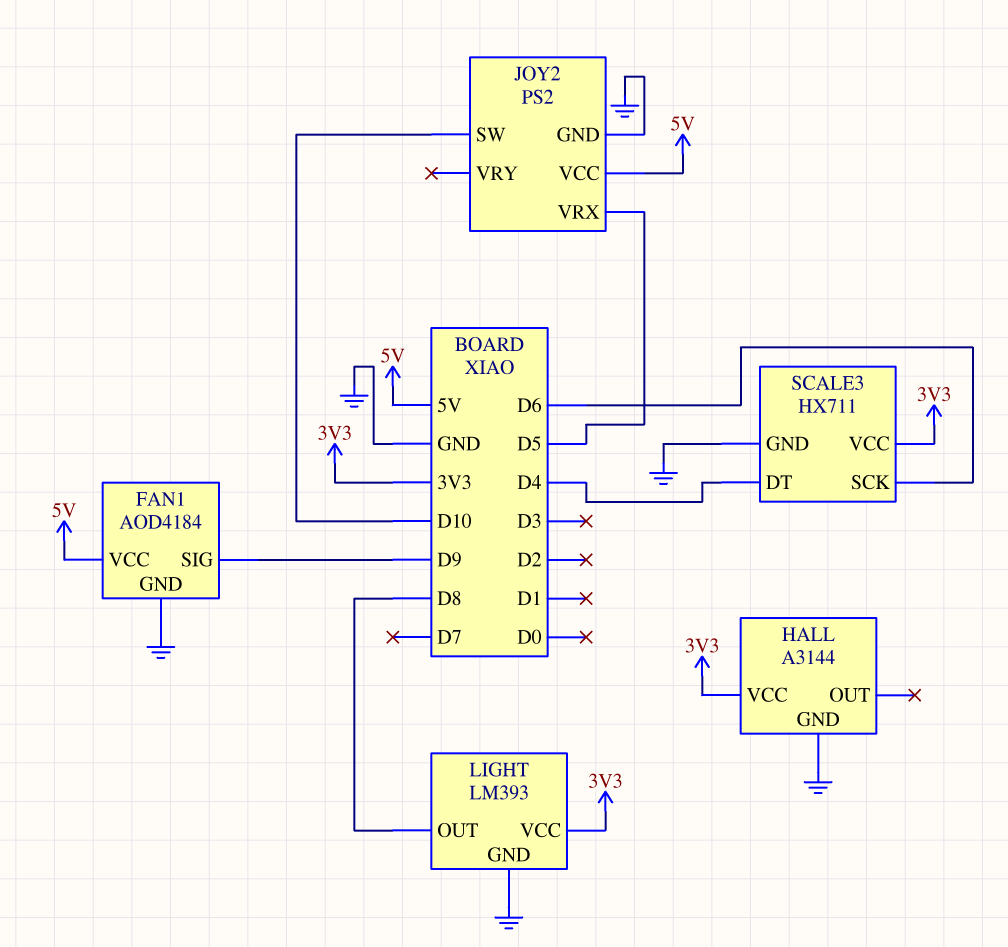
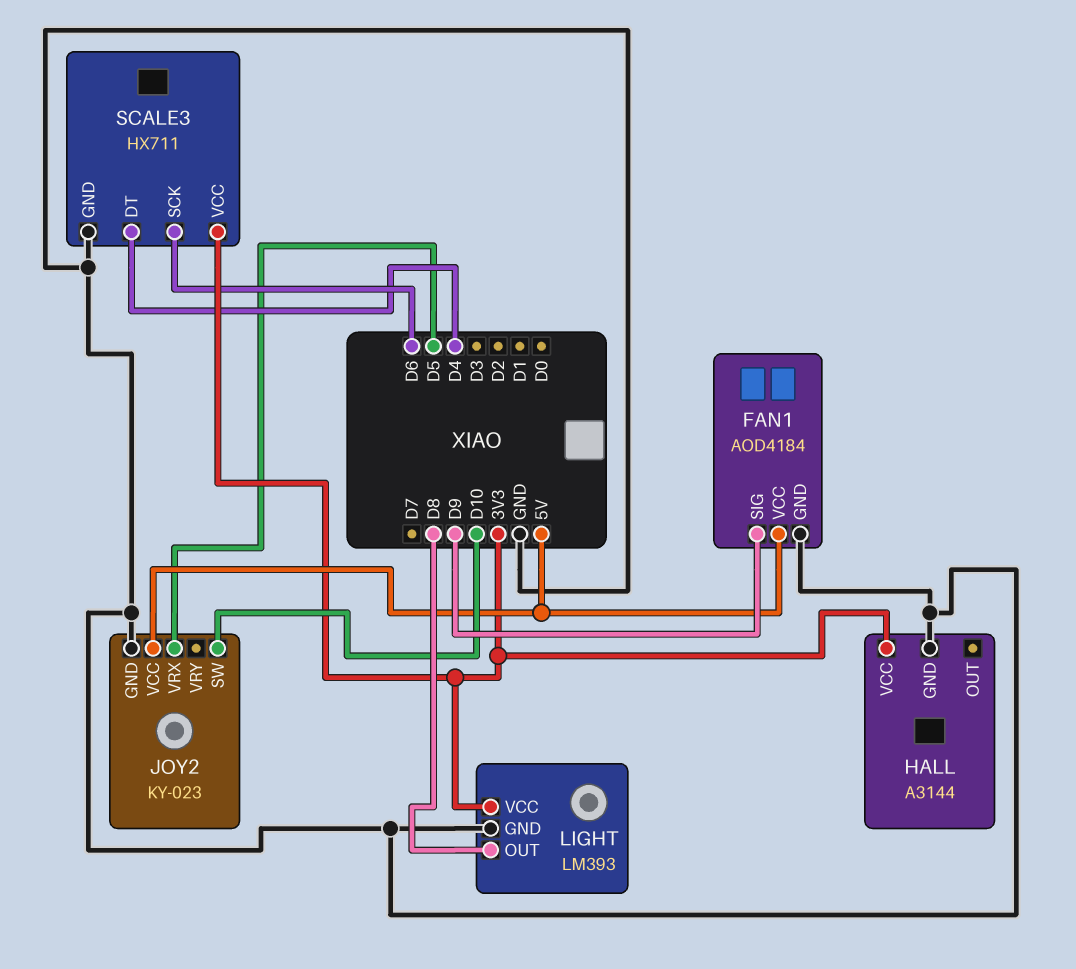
JOY2: PS2 -> KY-023

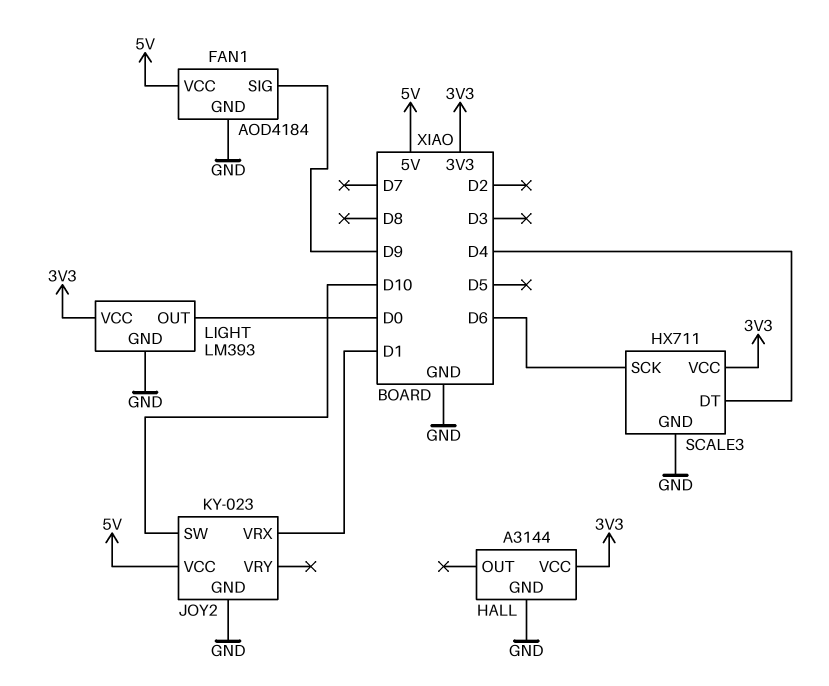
JOY2 pin VRX: D5 -> D1
LIGHT pin OUT: D8 -> D0

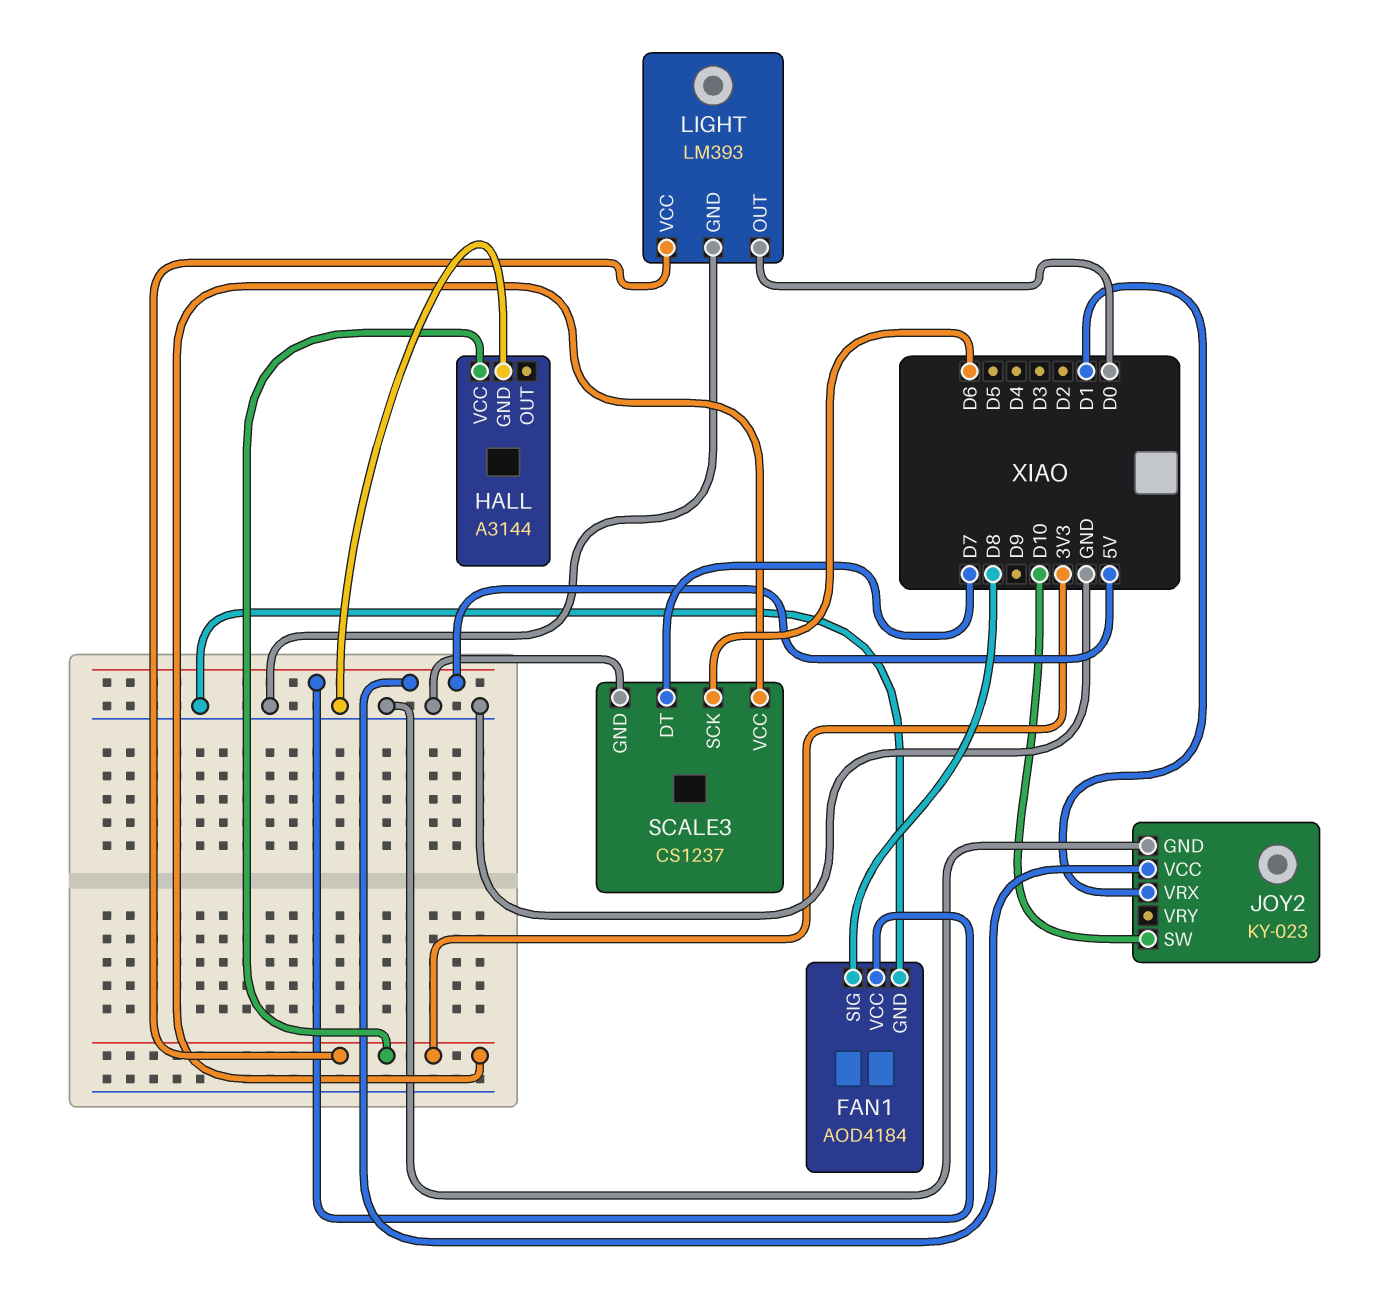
FAN1 pin SIG: D9 -> D8
SCALE3: HX711 -> CS1237
SCALE3 pin DT: D4 -> D7

